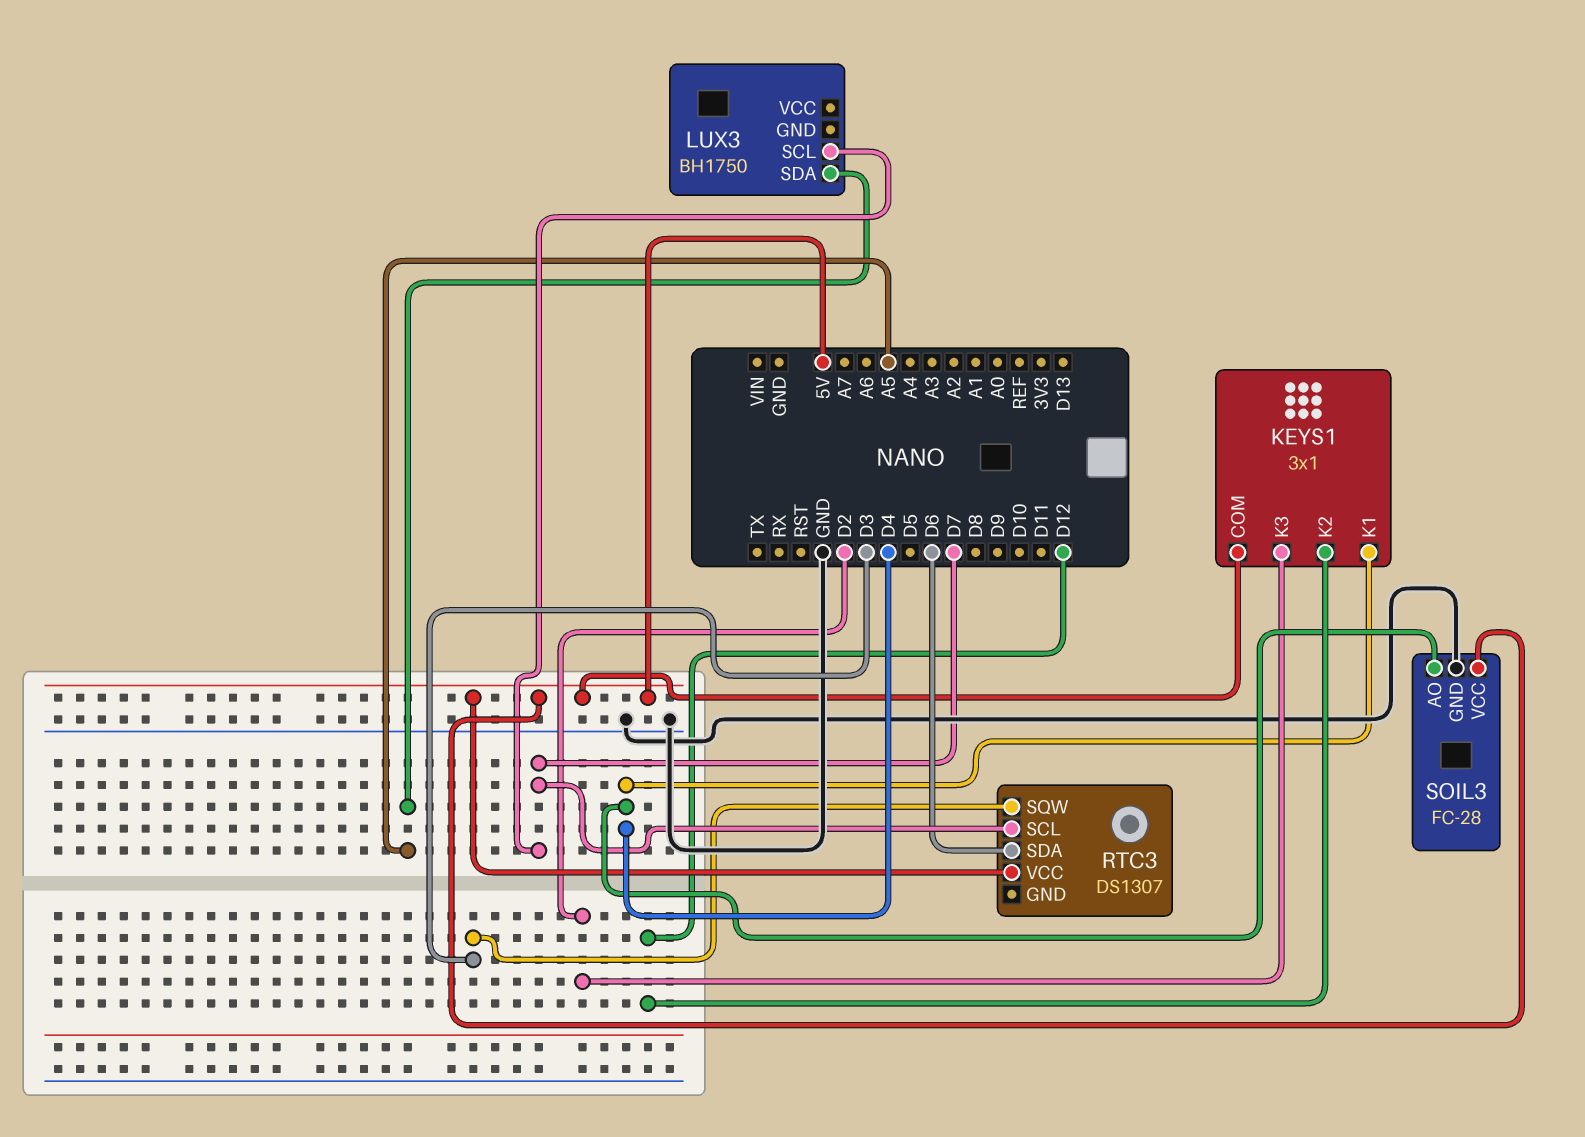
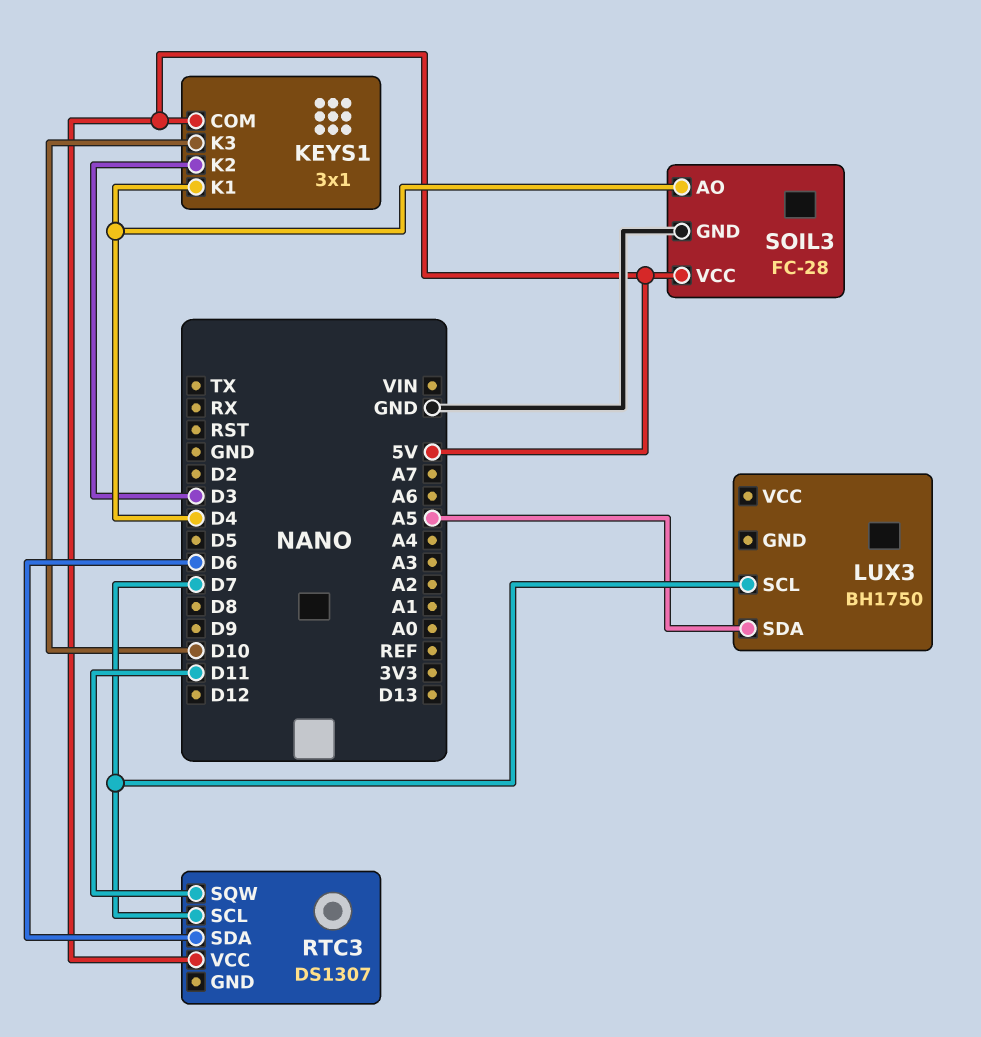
KEYS1 pin K2: D12 -> D3
KEYS1 pin K3: D2 -> D10
RTC3 pin SQW: D3 -> D11

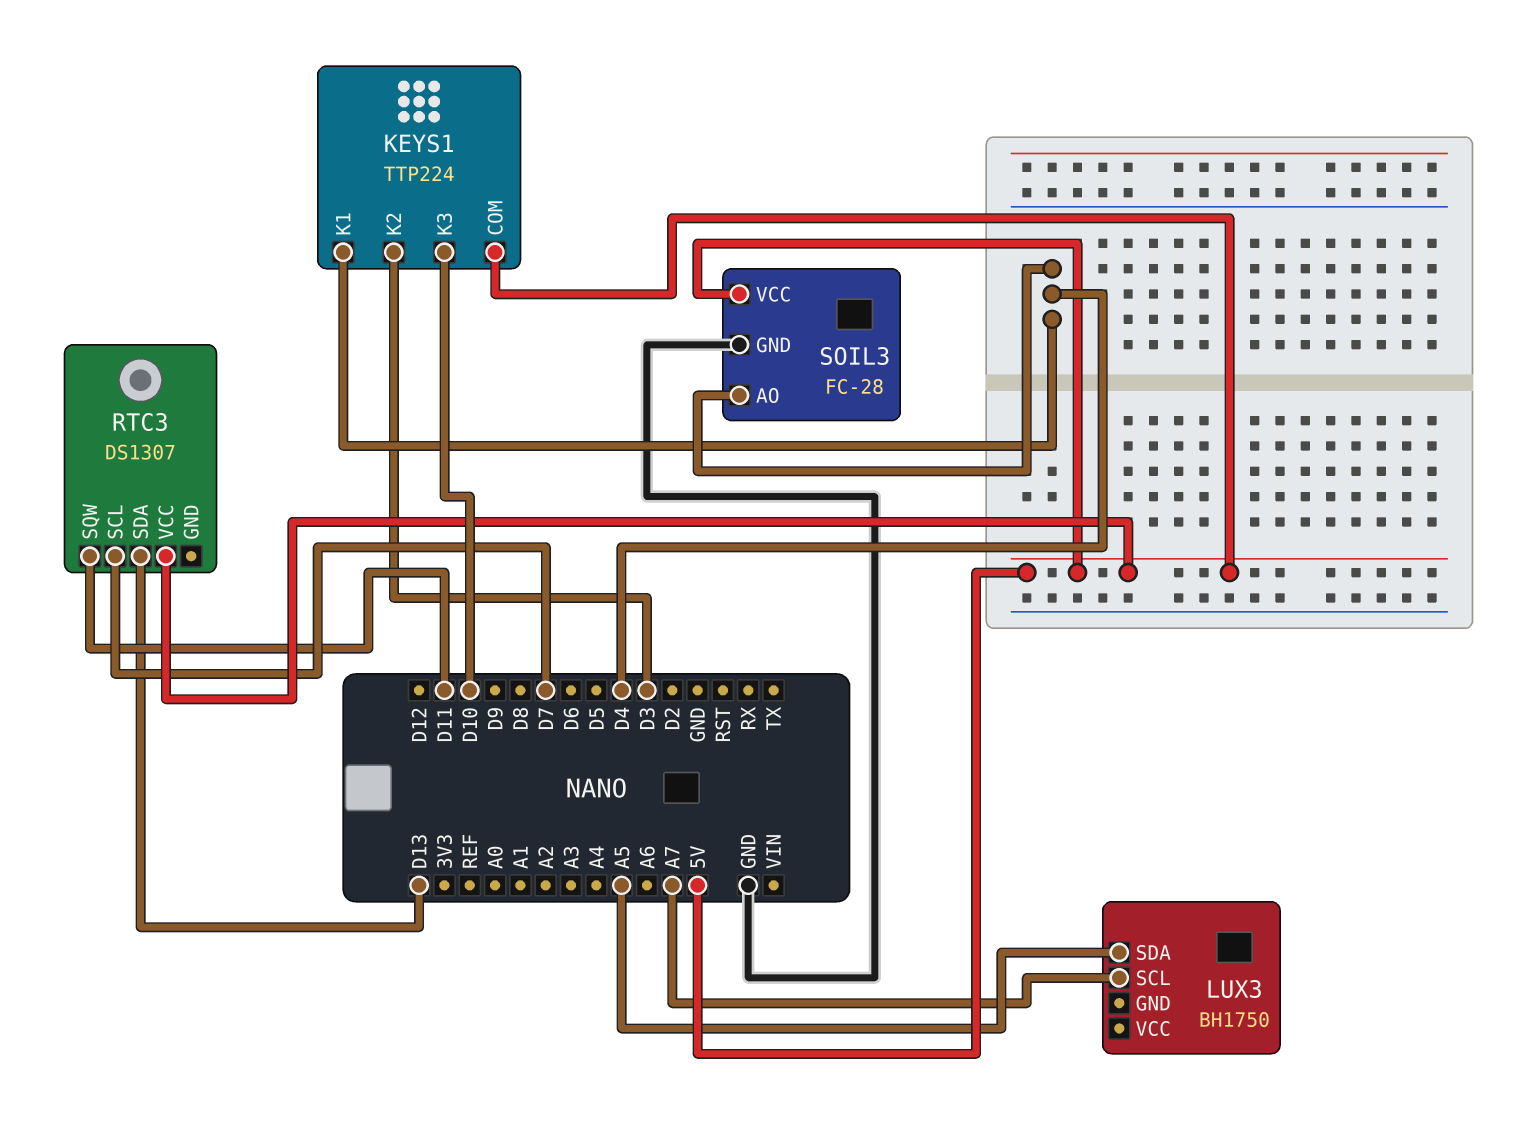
KEYS1: 3x1 -> TTP224
LUX3 pin SCL: D7 -> A7
RTC3 pin SDA: D6 -> D13

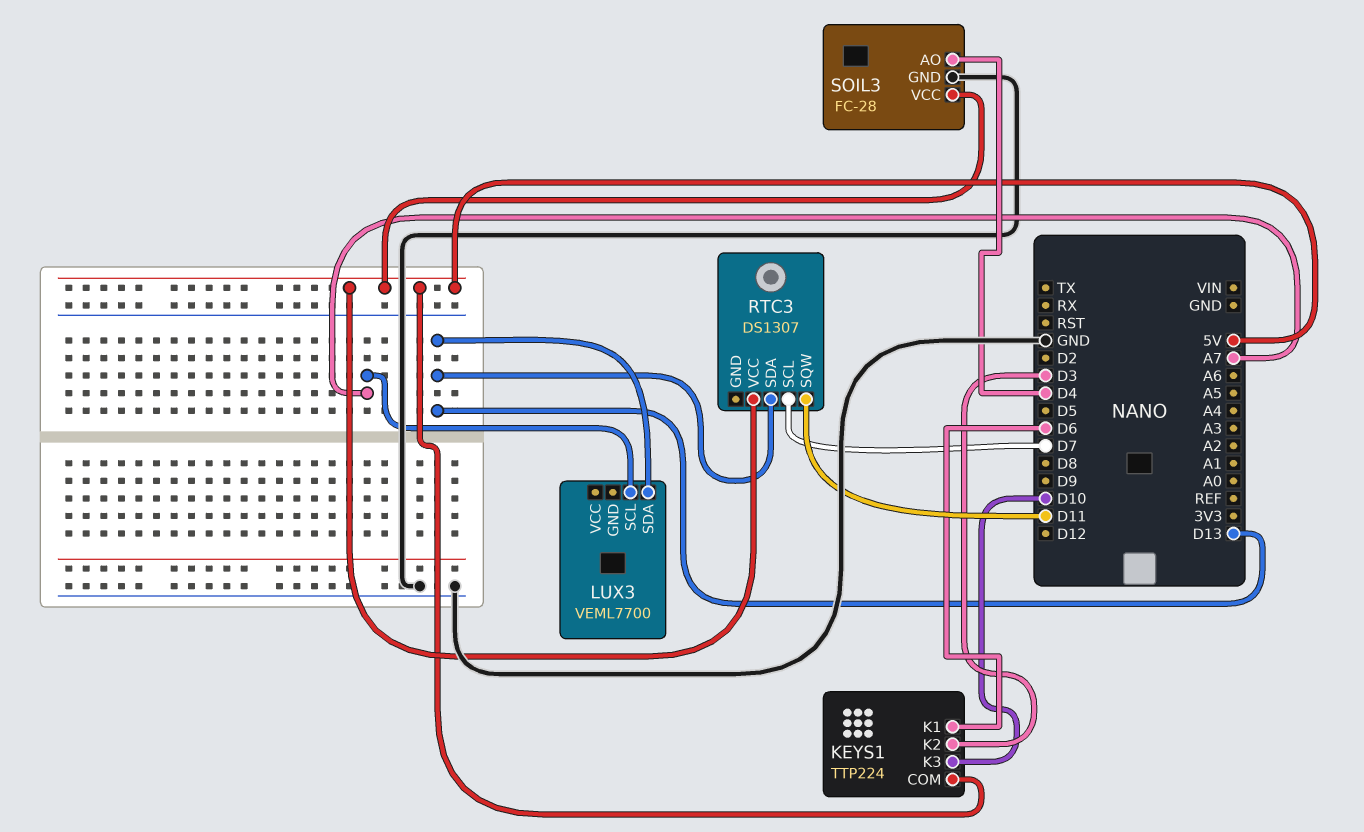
KEYS1 pin K1: D4 -> D6
LUX3: BH1750 -> VEML7700
LUX3 pin SDA: A5 -> D13

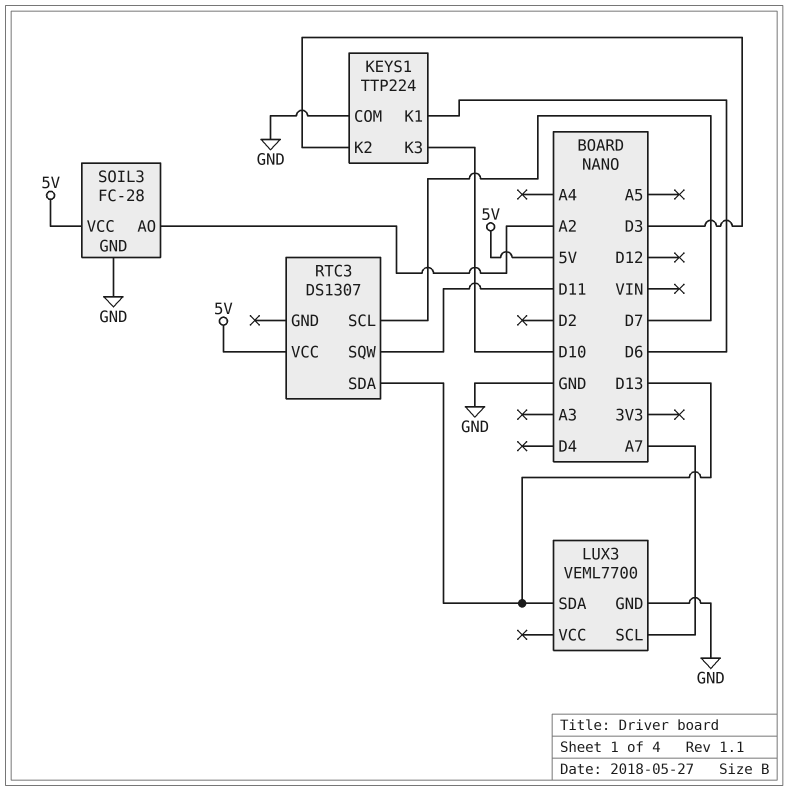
KEYS1 pin COM: 5V -> GND
LUX3 pin GND: none -> GND
SOIL3 pin AO: D4 -> A2

